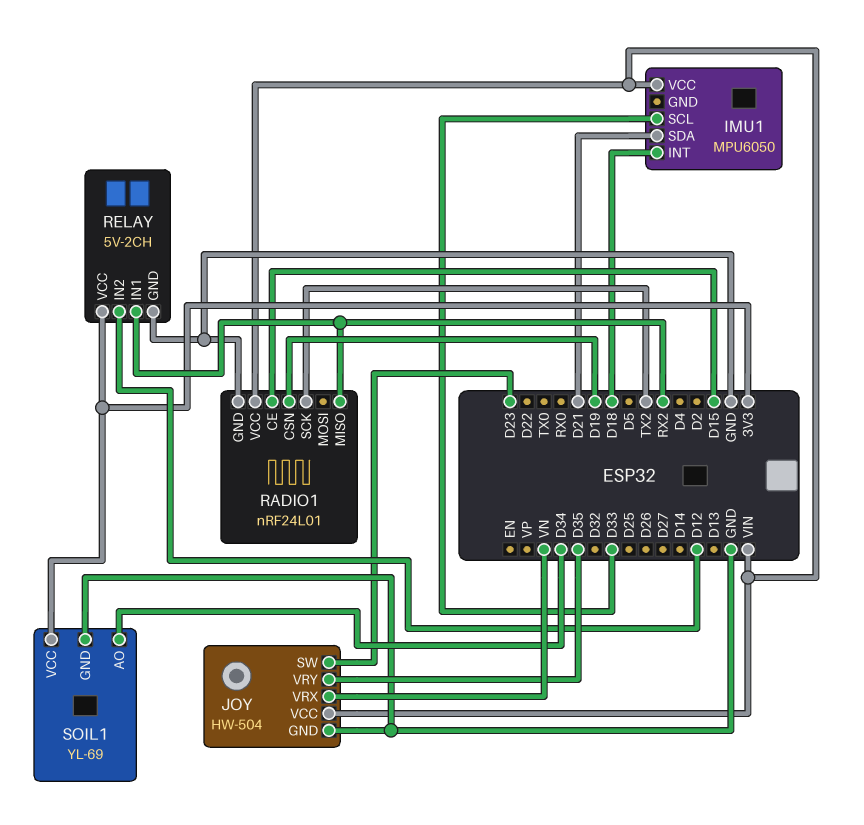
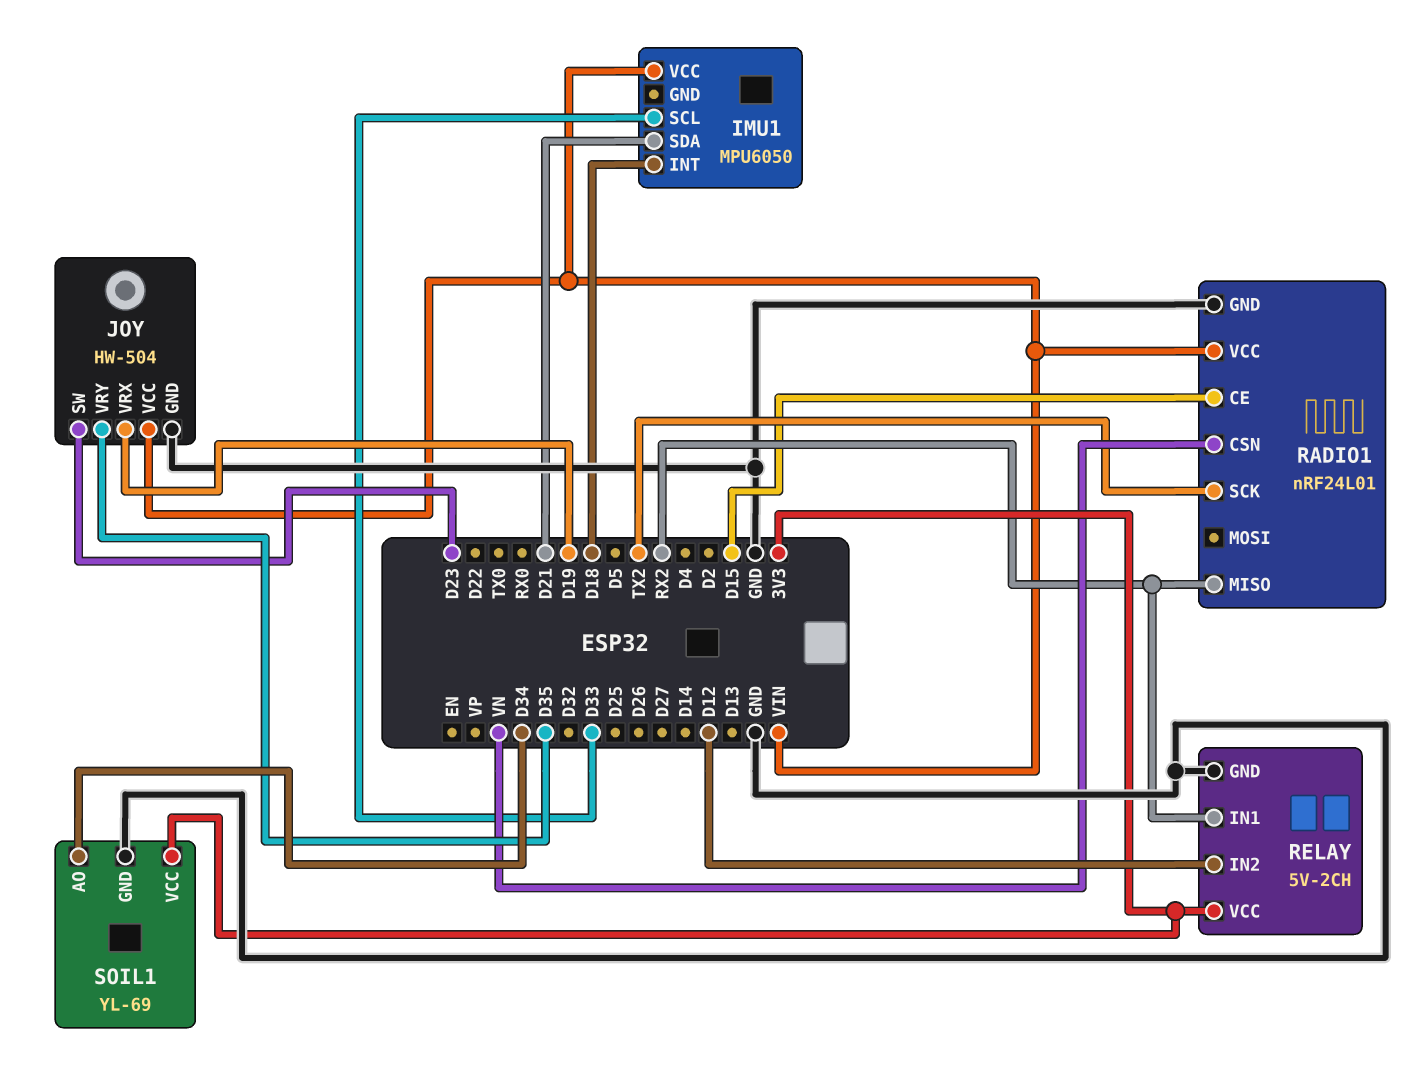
JOY pin VRX: VN -> D19
RADIO1 pin CSN: D19 -> VN

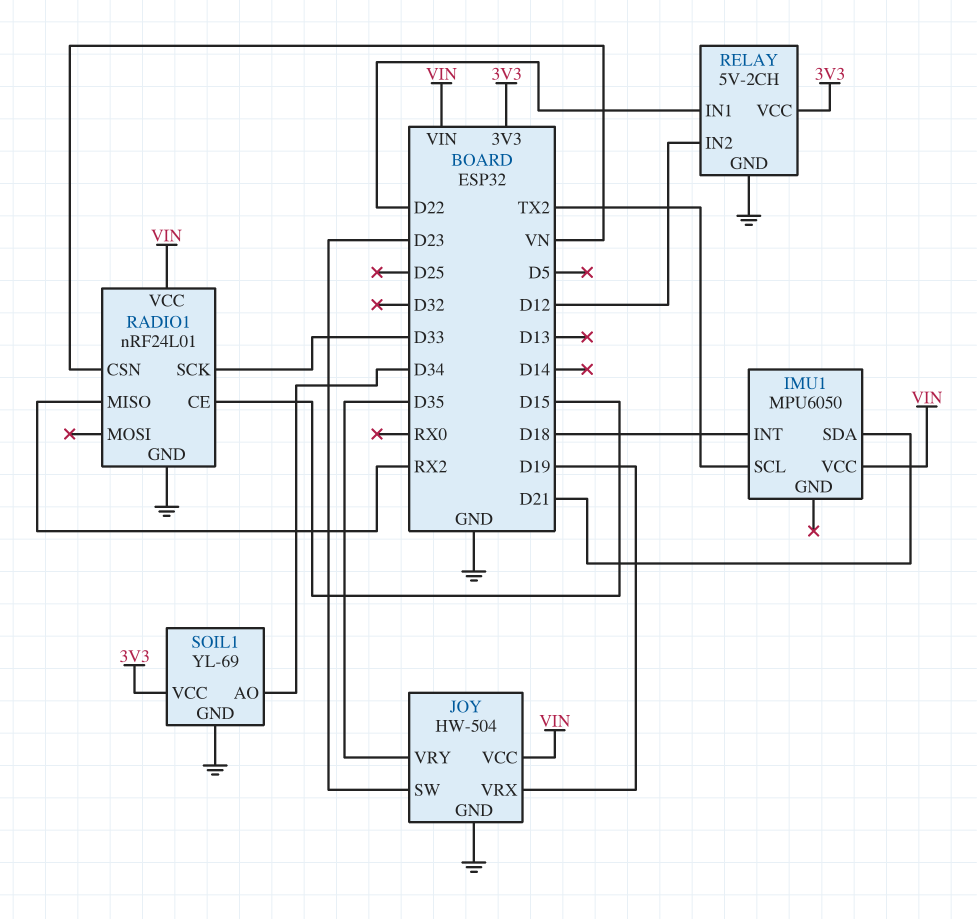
IMU1 pin SCL: D33 -> TX2
RADIO1 pin SCK: TX2 -> D33
RELAY pin IN1: RX2 -> D22

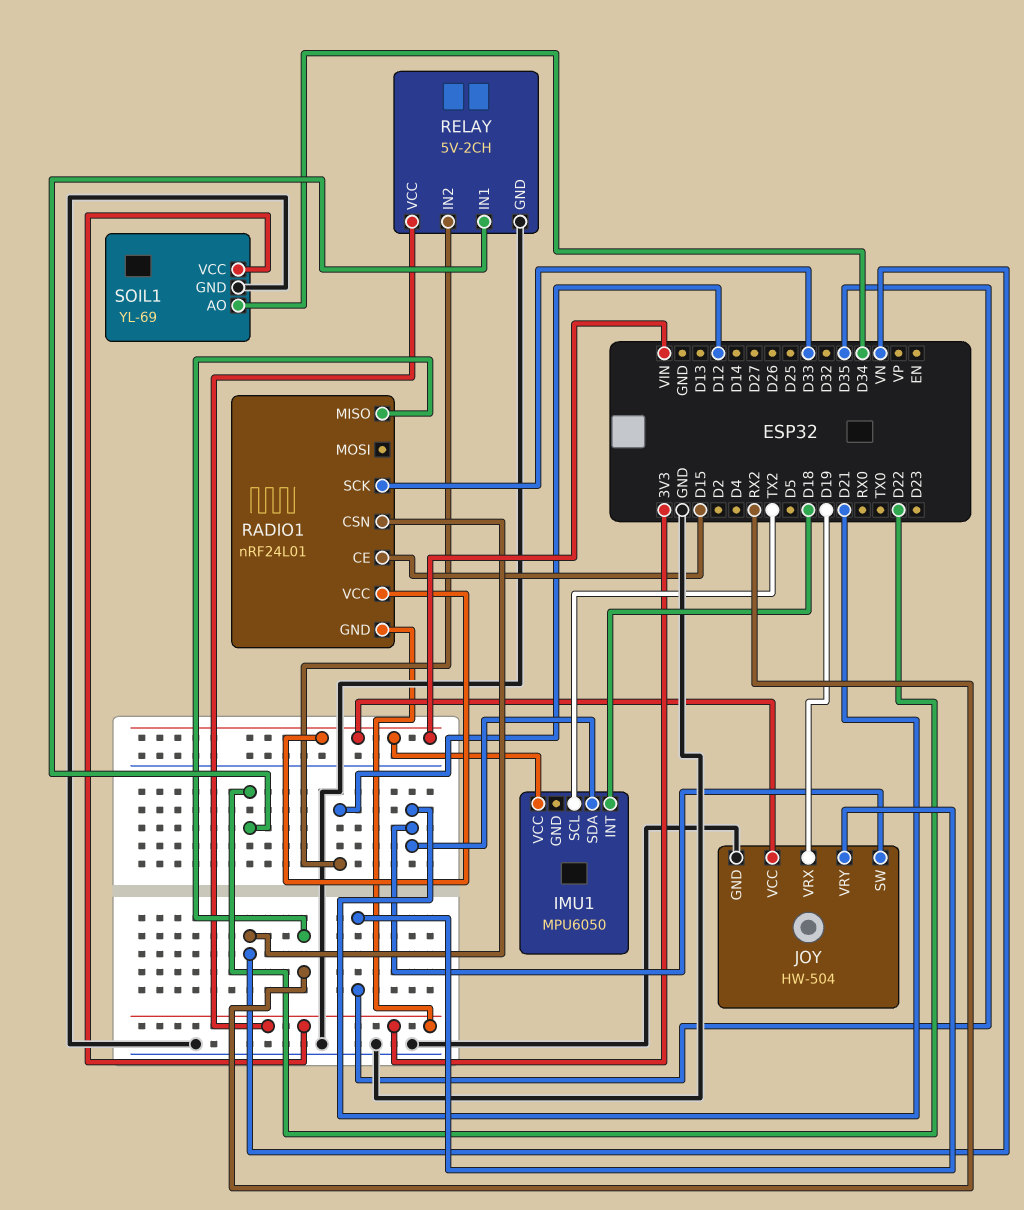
JOY pin SW: D23 -> D21
RADIO1 pin GND: GND -> 3V3

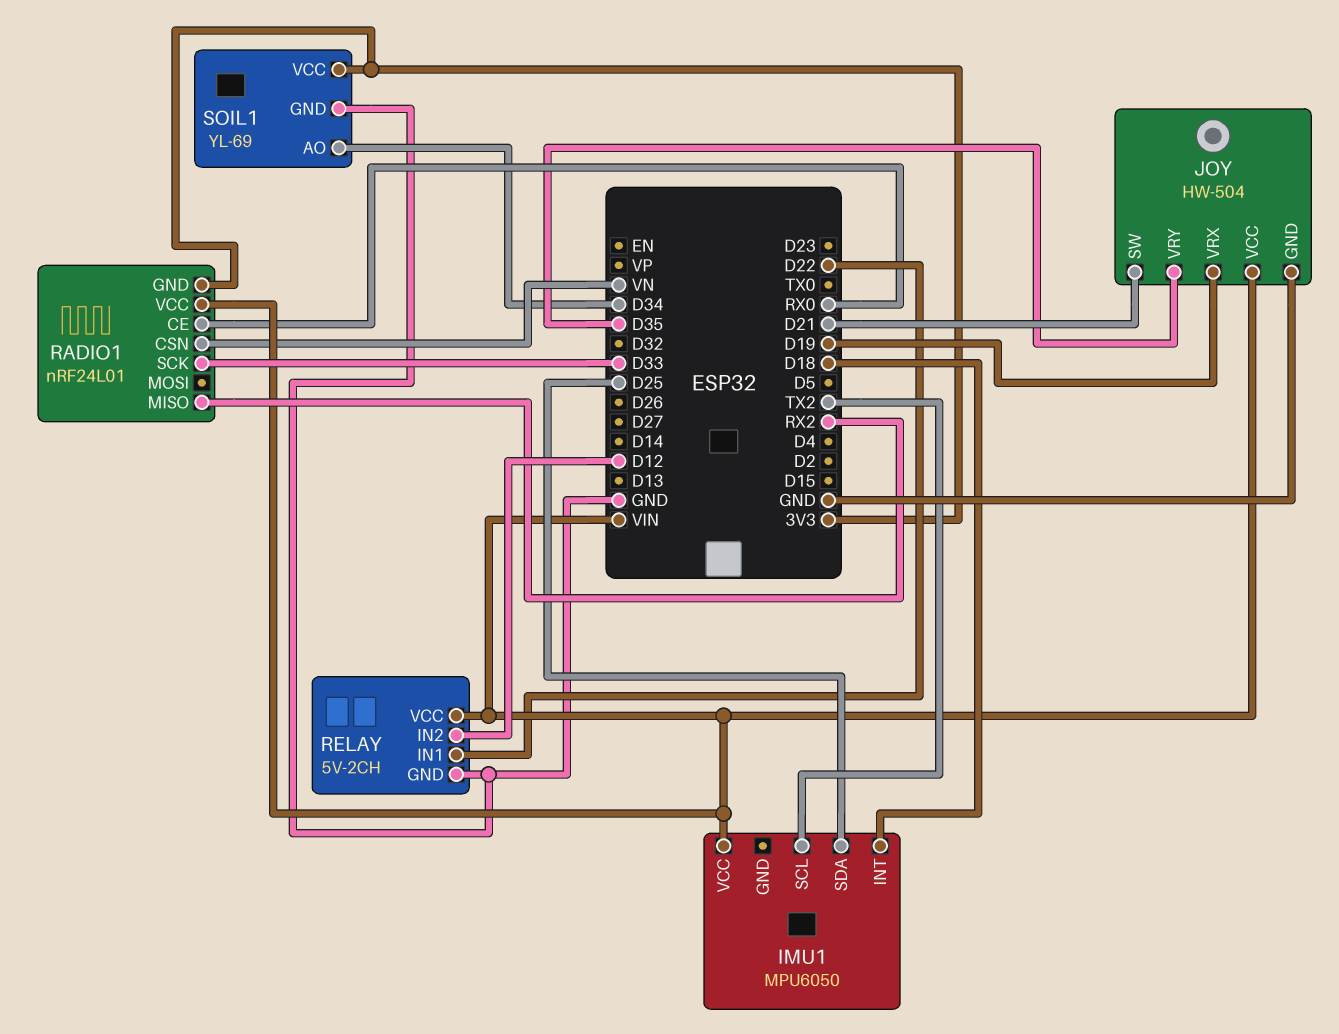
IMU1 pin SDA: D21 -> D25
RADIO1 pin CE: D15 -> RX0
RELAY pin VCC: 3V3 -> VIN

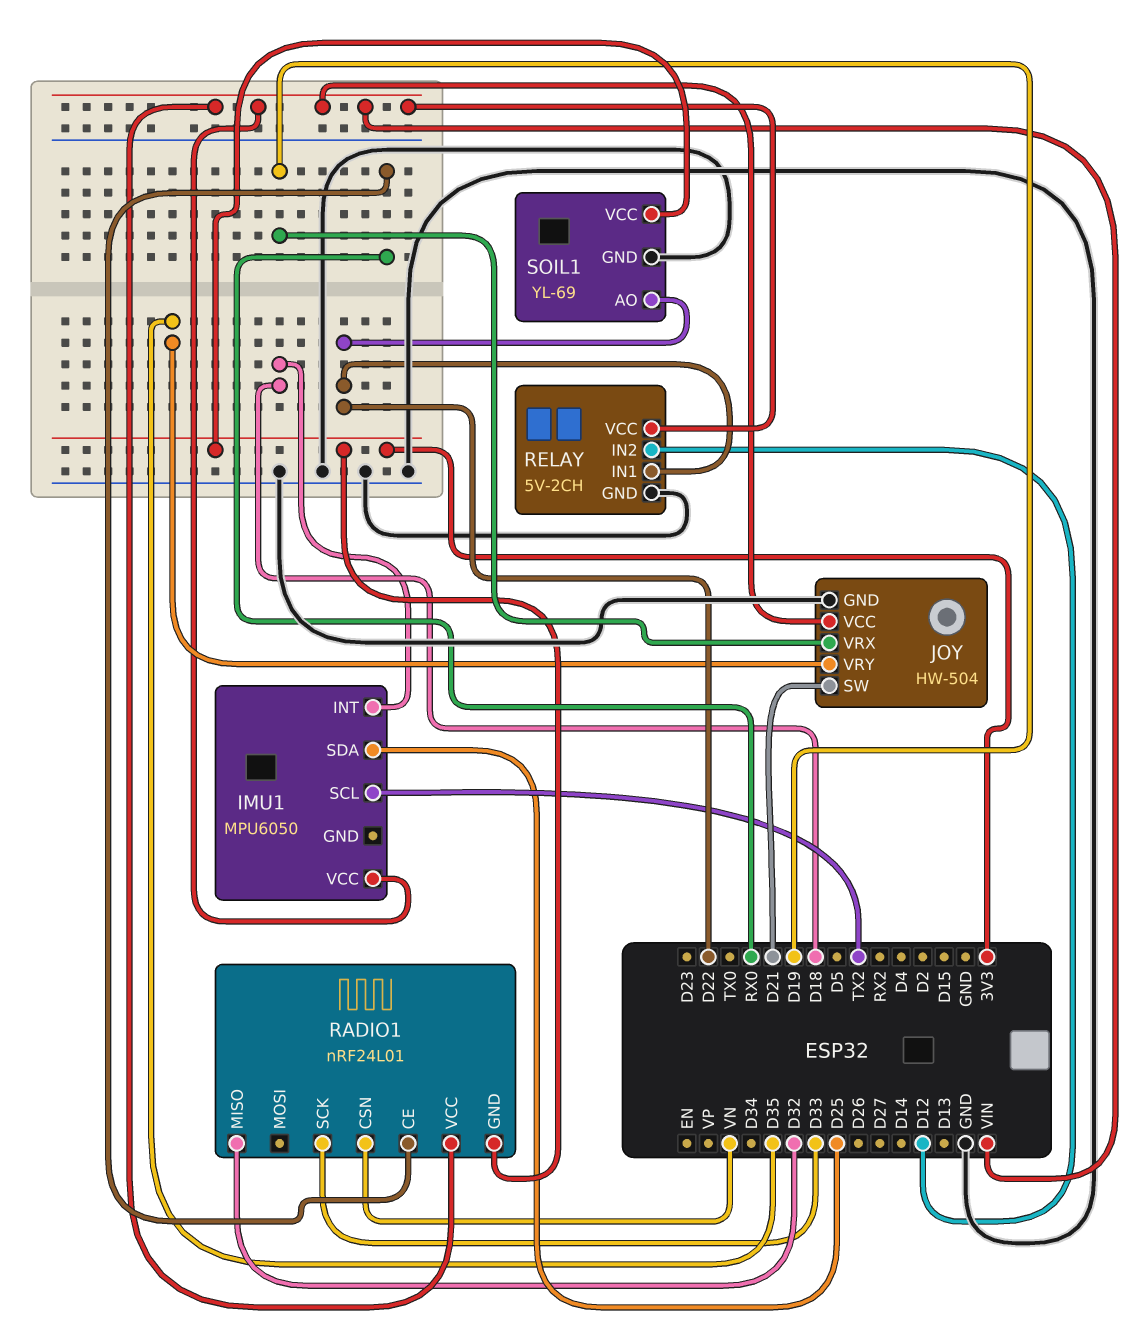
RADIO1 pin MISO: RX2 -> D32
SOIL1 pin AO: D34 -> D22

